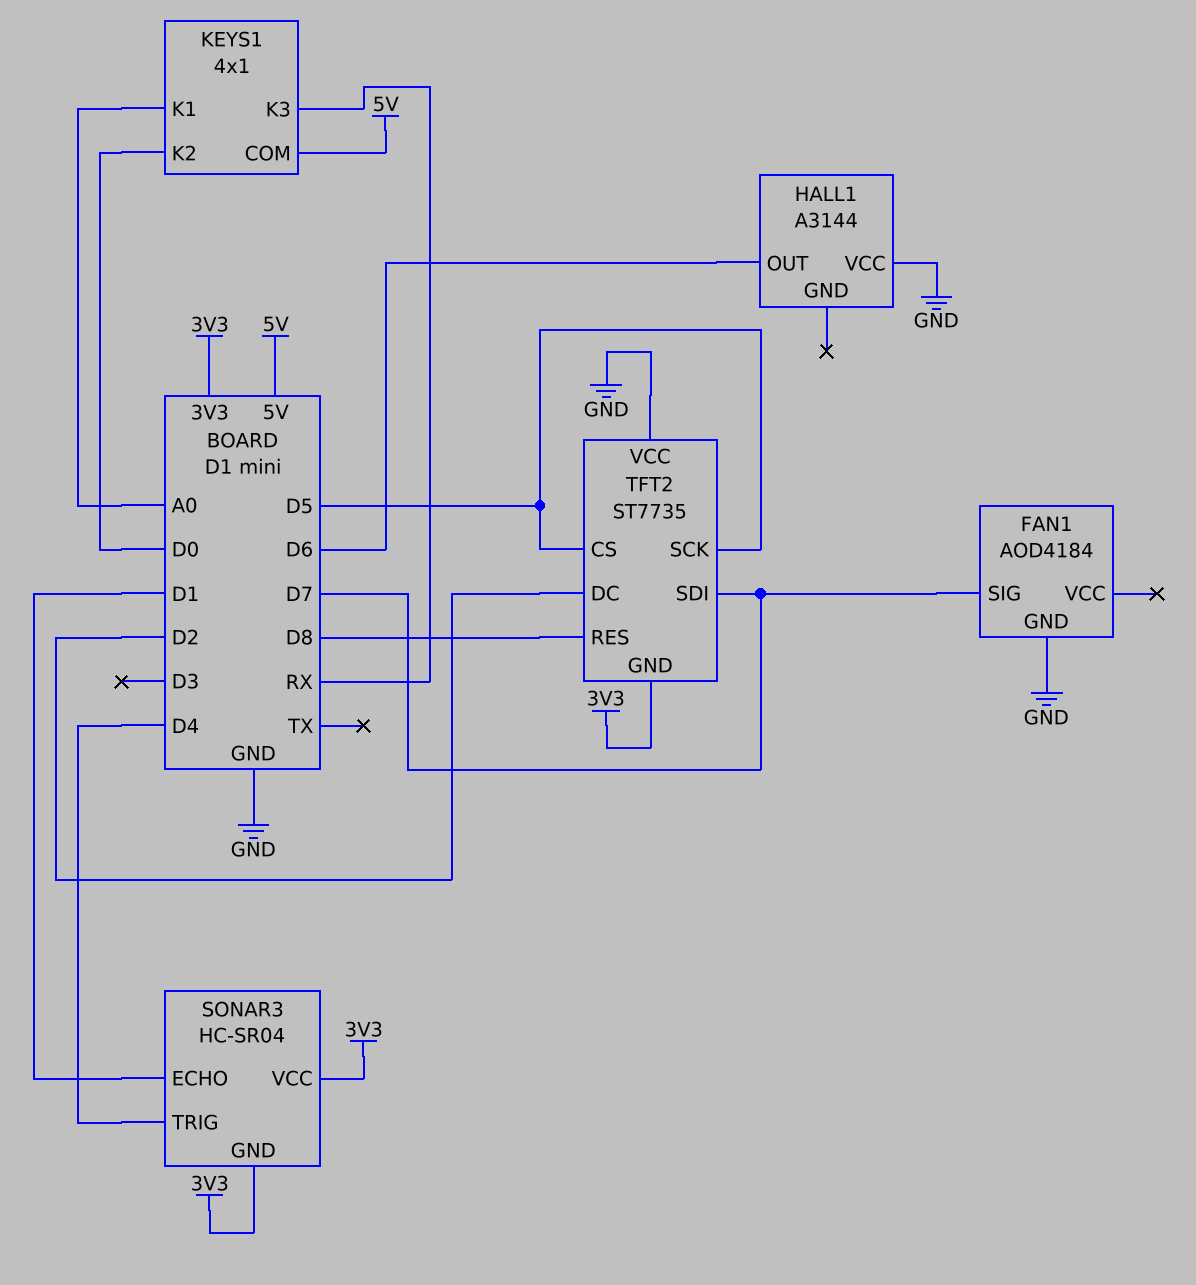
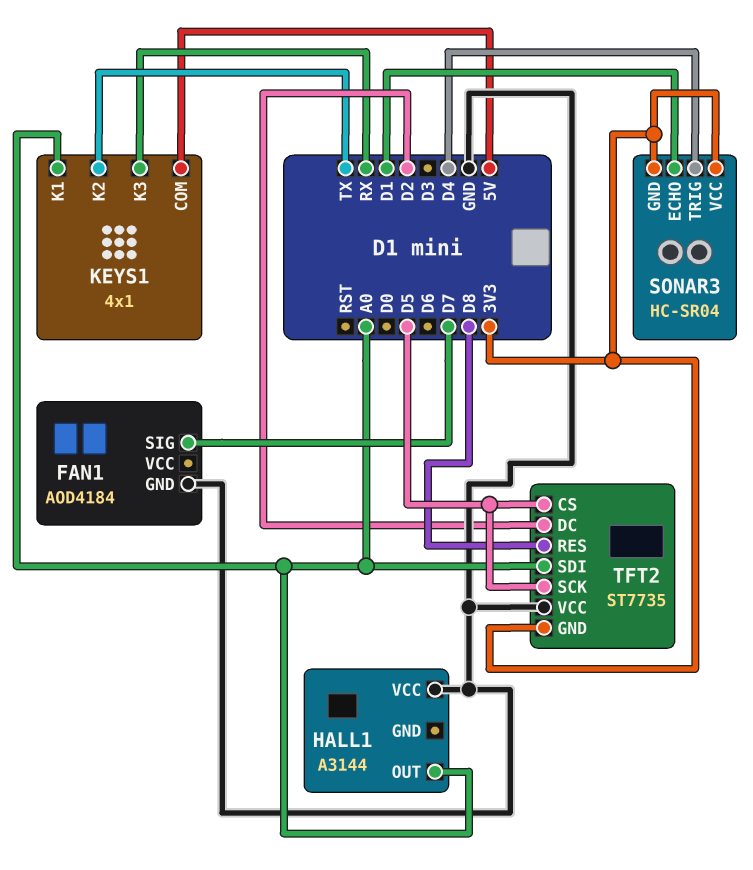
HALL1 pin OUT: D6 -> A0
KEYS1 pin K2: D0 -> TX
TFT2 pin SDI: D7 -> A0

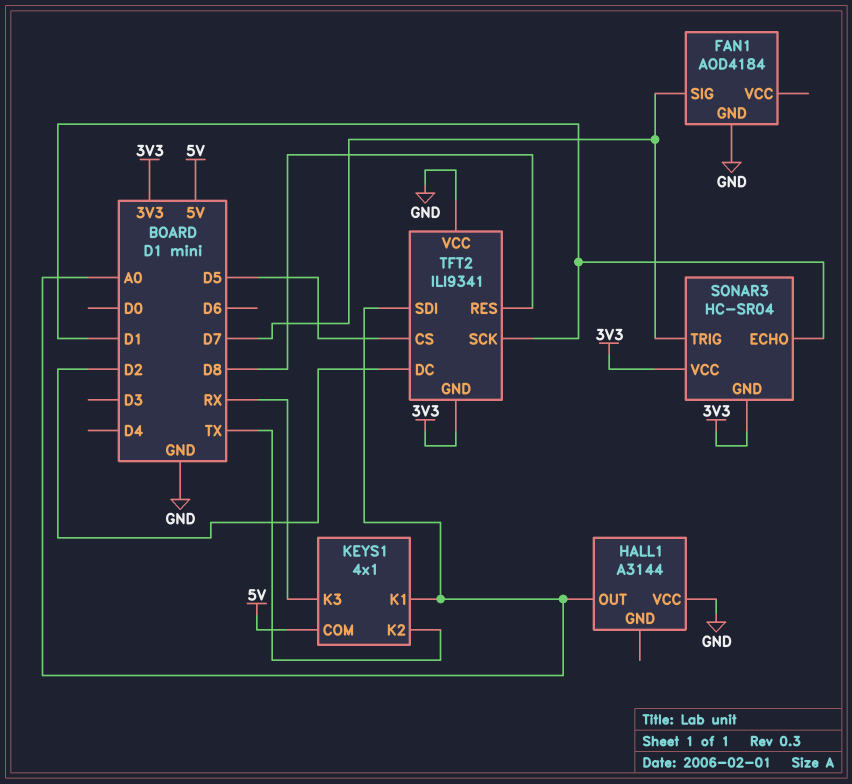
SONAR3 pin TRIG: D4 -> D7
TFT2: ST7735 -> ILI9341
TFT2 pin SCK: D5 -> D1

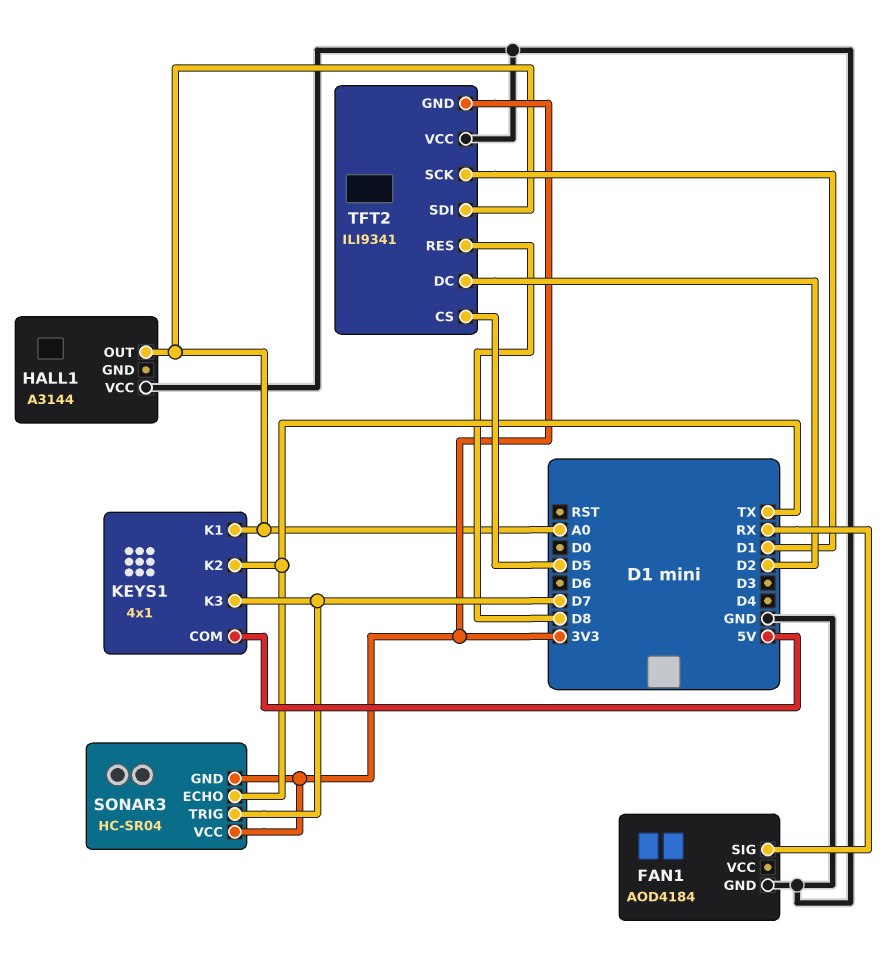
FAN1 pin SIG: D7 -> RX
KEYS1 pin K3: RX -> D7
SONAR3 pin ECHO: D1 -> TX

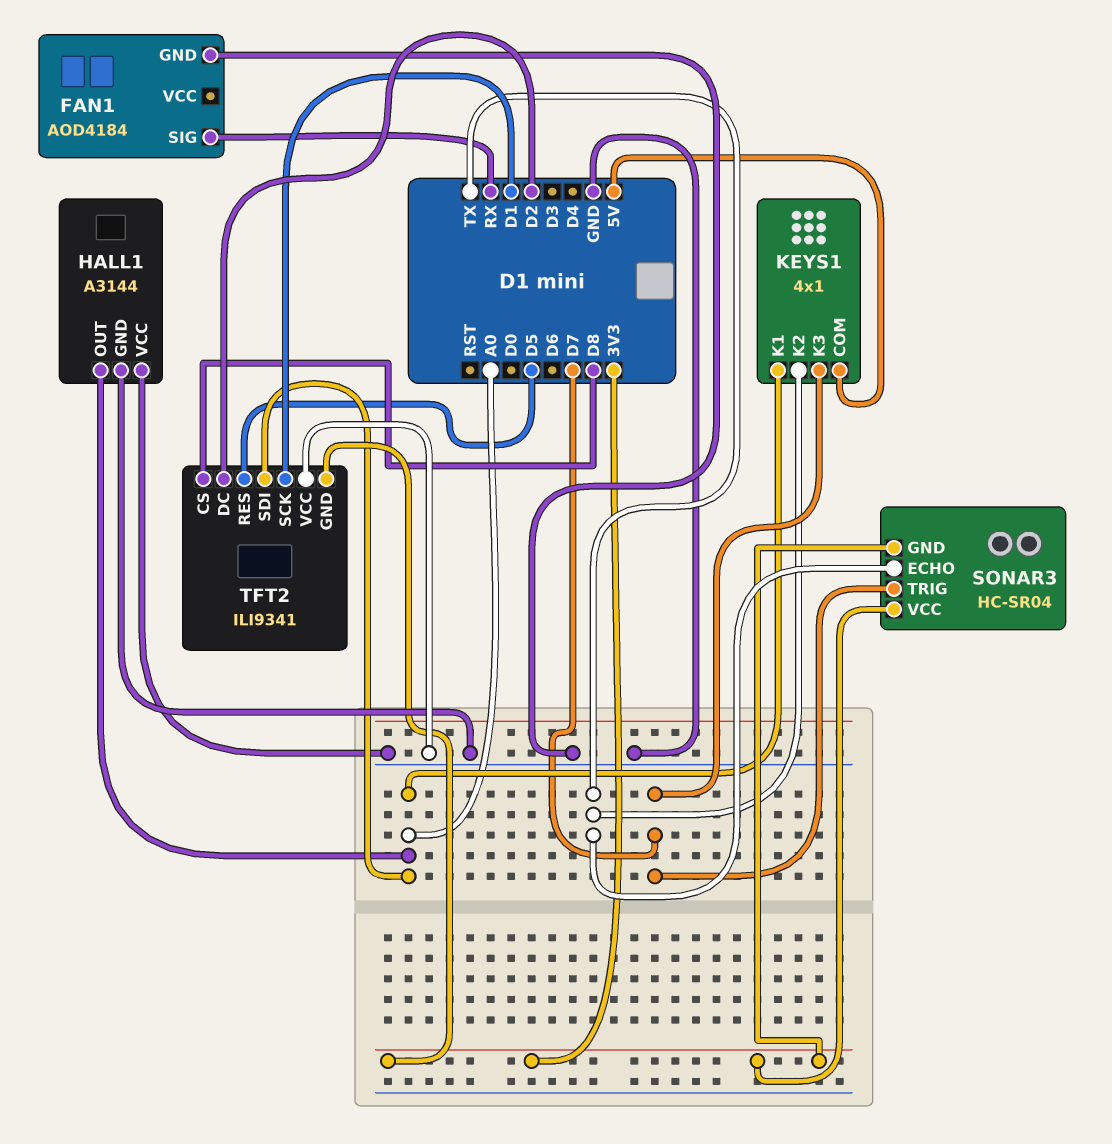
HALL1 pin GND: none -> GND
TFT2 pin CS: D5 -> D8
TFT2 pin RES: D8 -> D5

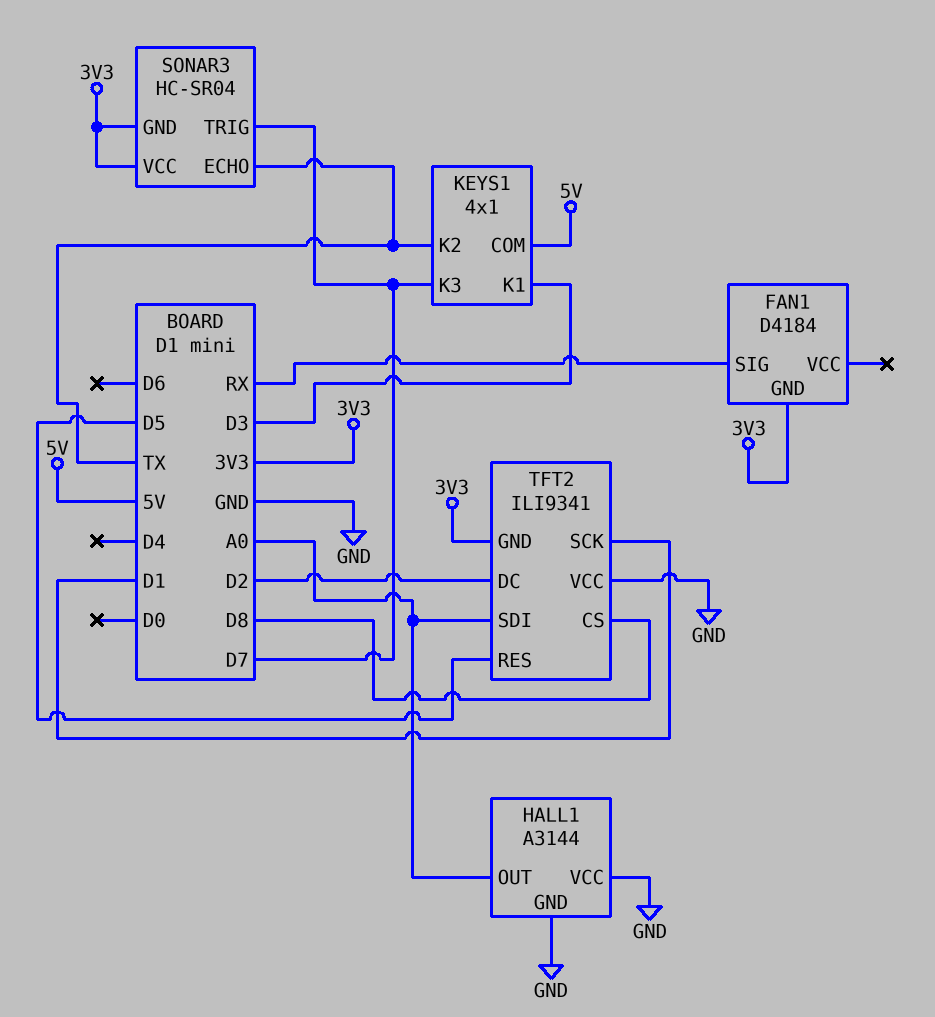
FAN1: AOD4184 -> D4184
FAN1 pin GND: GND -> 3V3
KEYS1 pin K1: A0 -> D3

